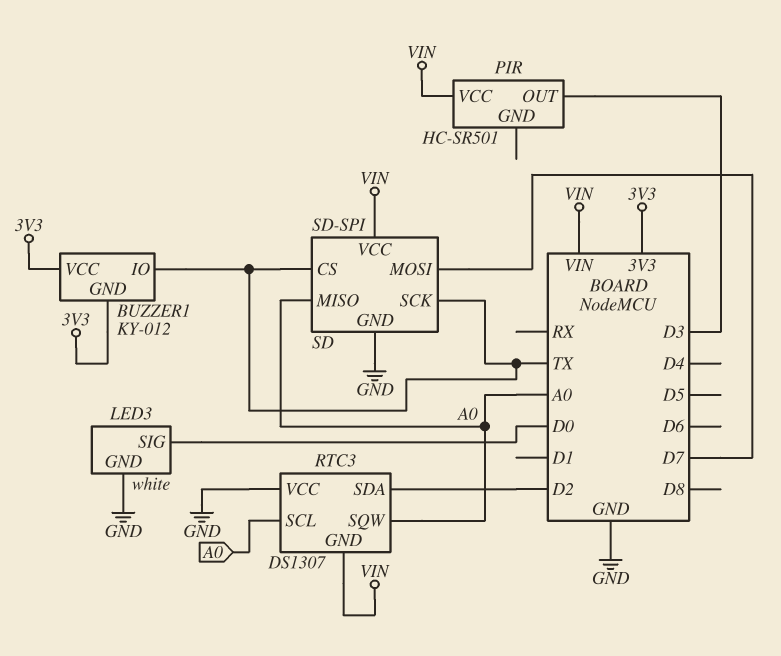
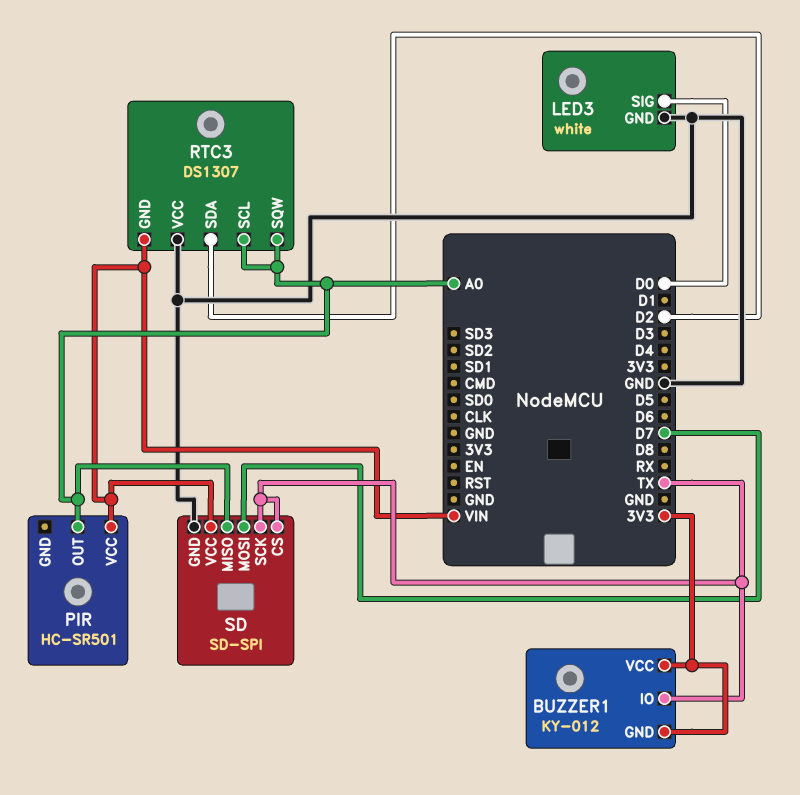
PIR pin OUT: D3 -> A0

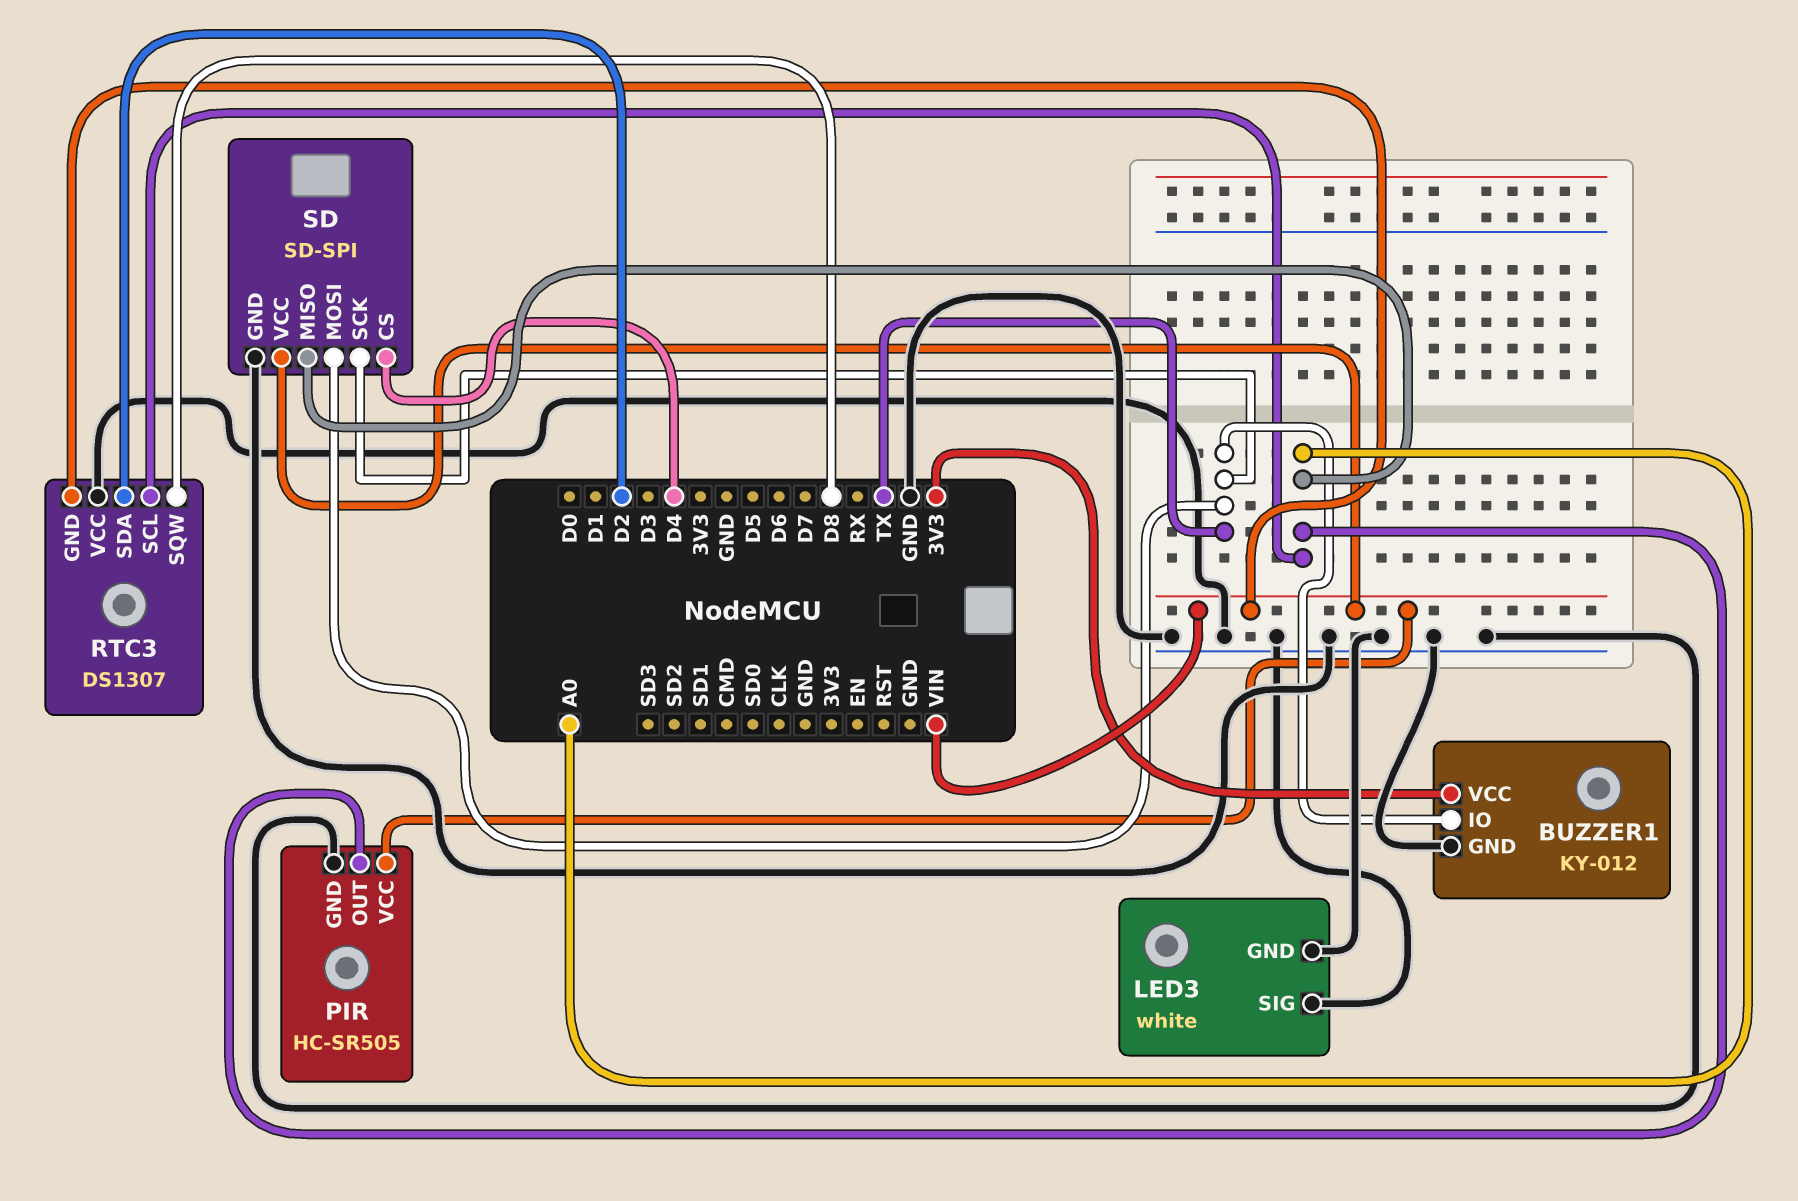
BUZZER1 pin GND: 3V3 -> GND
LED3 pin SIG: D0 -> GND
PIR: HC-SR501 -> HC-SR505
PIR pin GND: none -> GND
RTC3 pin SQW: A0 -> D8
SD pin CS: TX -> D4
SD pin MOSI: D7 -> TX

